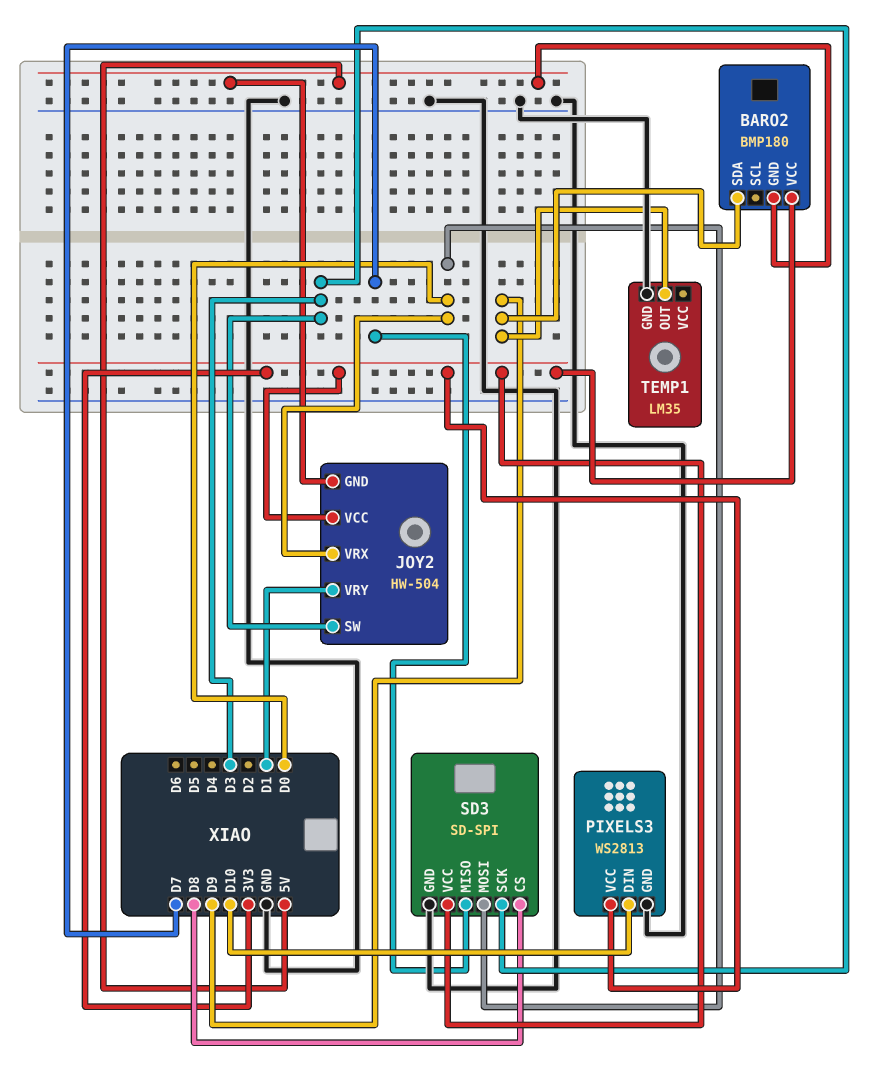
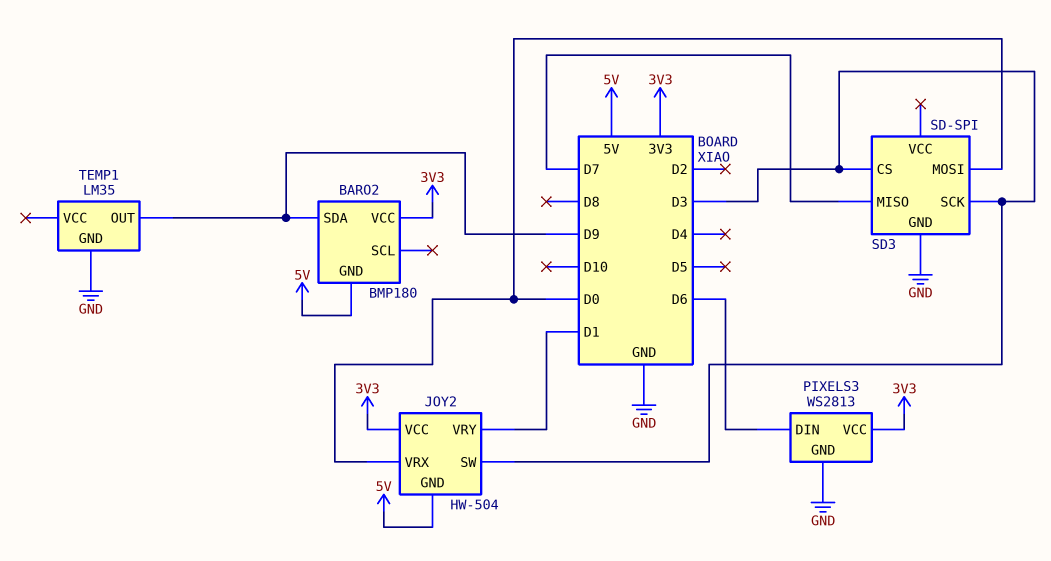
PIXELS3 pin DIN: D10 -> D6
SD3 pin CS: D8 -> D3
SD3 pin VCC: 3V3 -> none

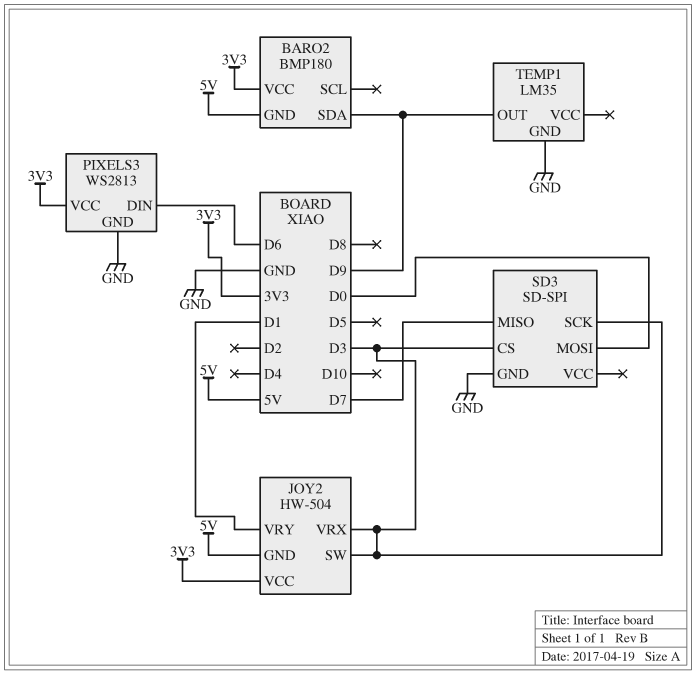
JOY2 pin VRX: D0 -> D3

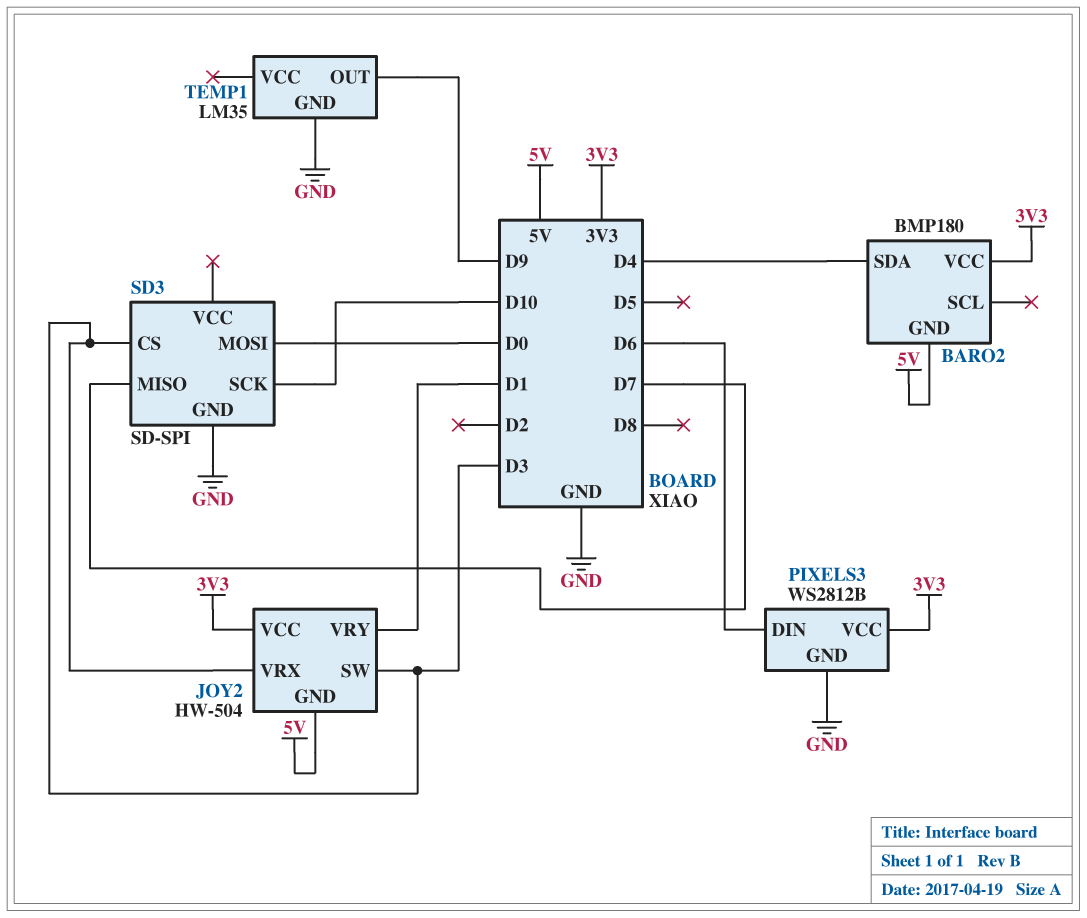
BARO2 pin SDA: D9 -> D4
PIXELS3: WS2813 -> WS2812B
SD3 pin SCK: D3 -> D10

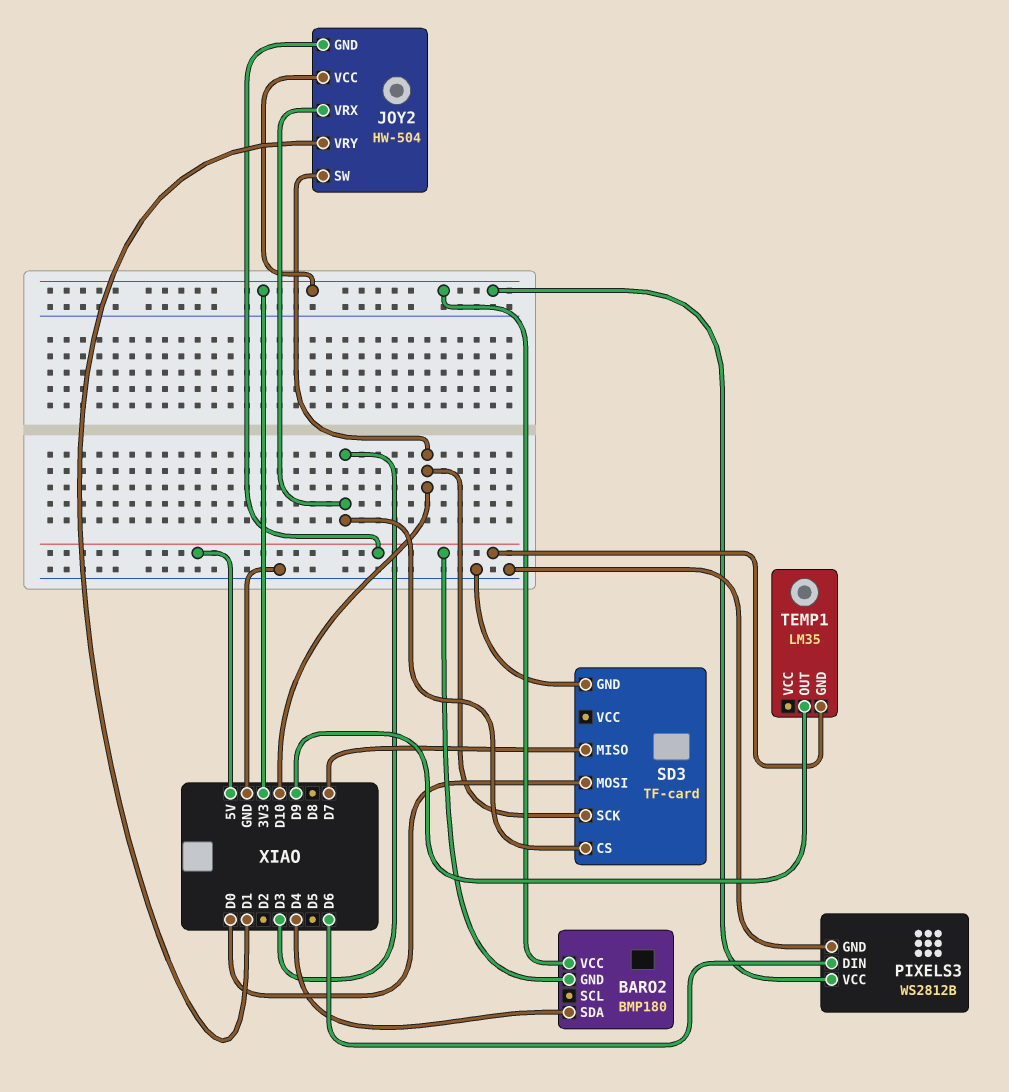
JOY2 pin SW: D3 -> D10
SD3: SD-SPI -> TF-card
TEMP1 pin GND: GND -> 5V

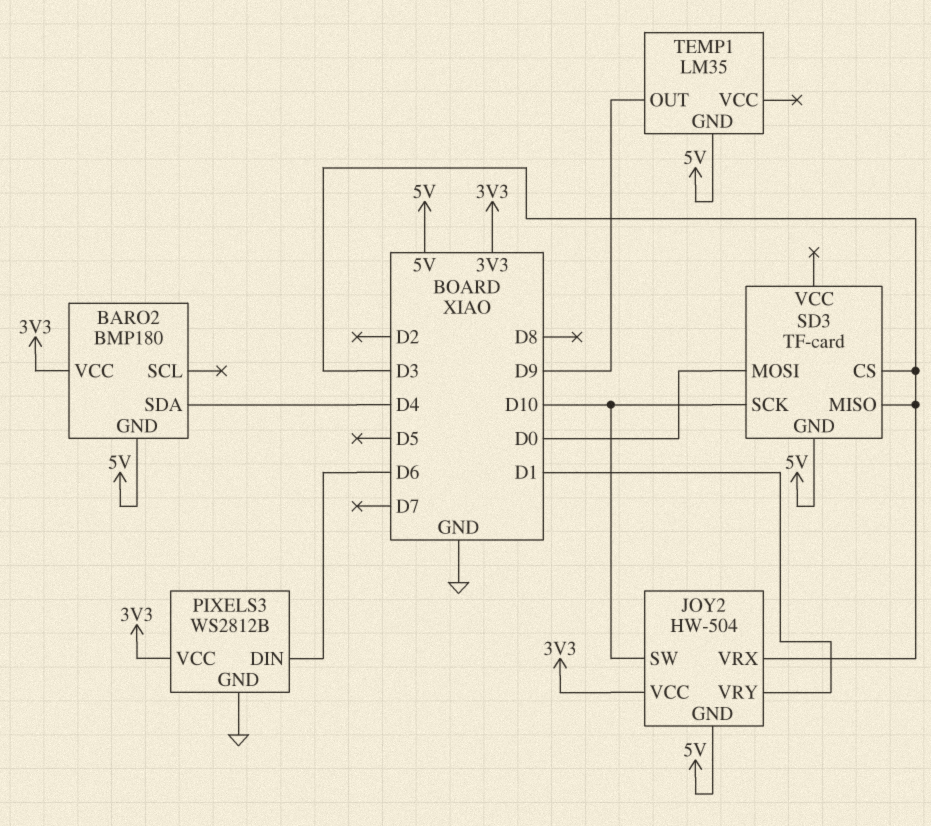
SD3 pin GND: GND -> 5V
SD3 pin MISO: D7 -> D3

